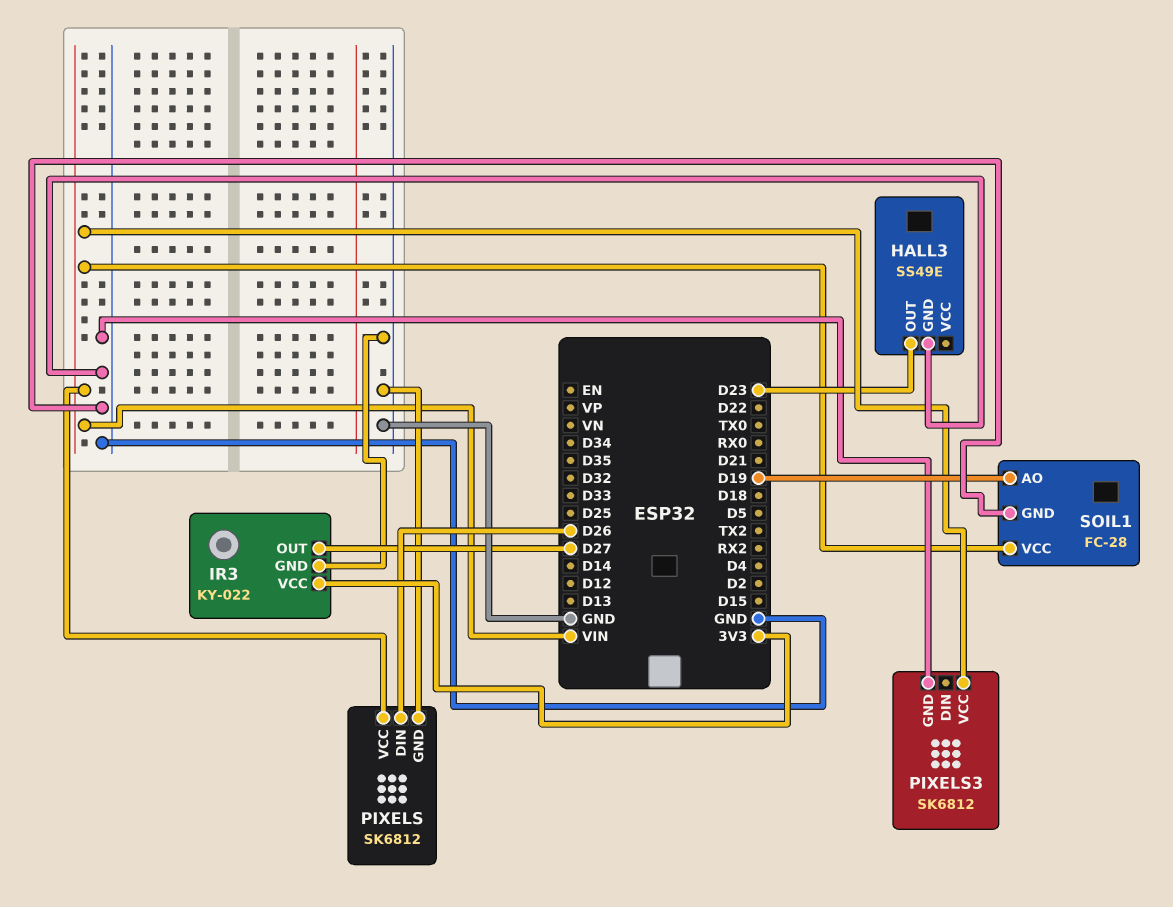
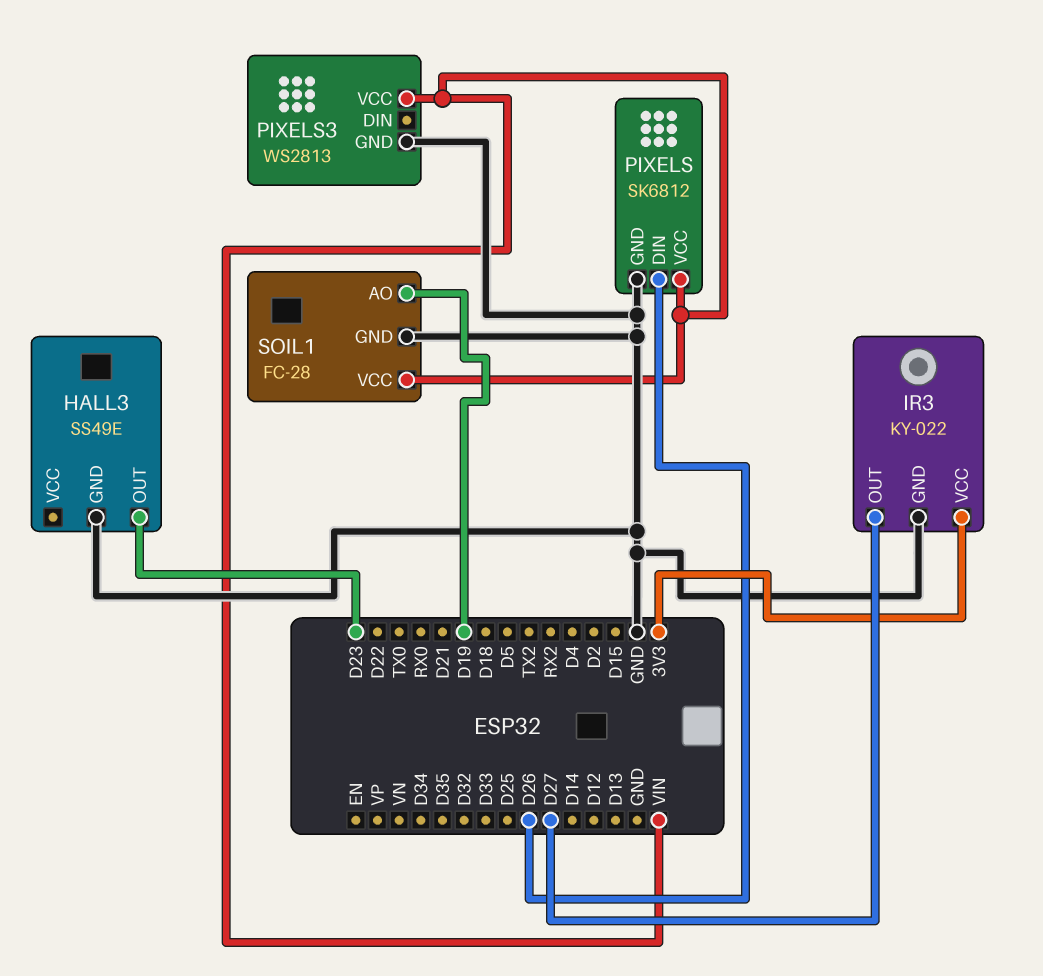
PIXELS3: SK6812 -> WS2813

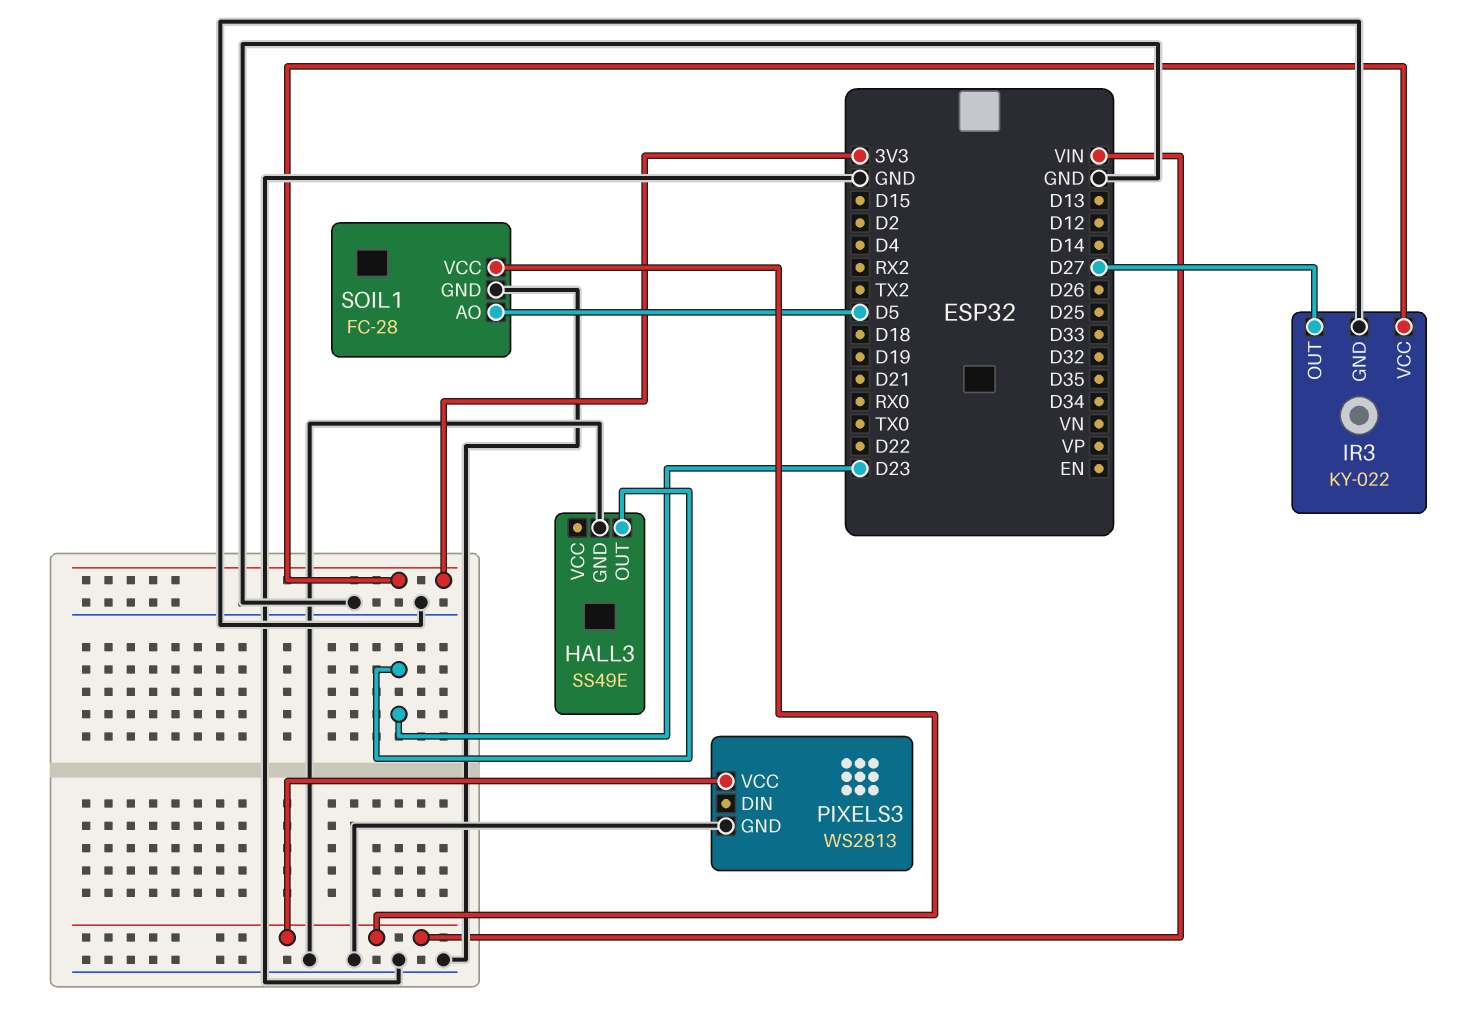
PIXELS: SK6812 -> none
PIXELS pin DIN: D26 -> none
PIXELS pin GND: GND -> none
PIXELS pin VCC: VIN -> none
SOIL1 pin AO: D19 -> D5

